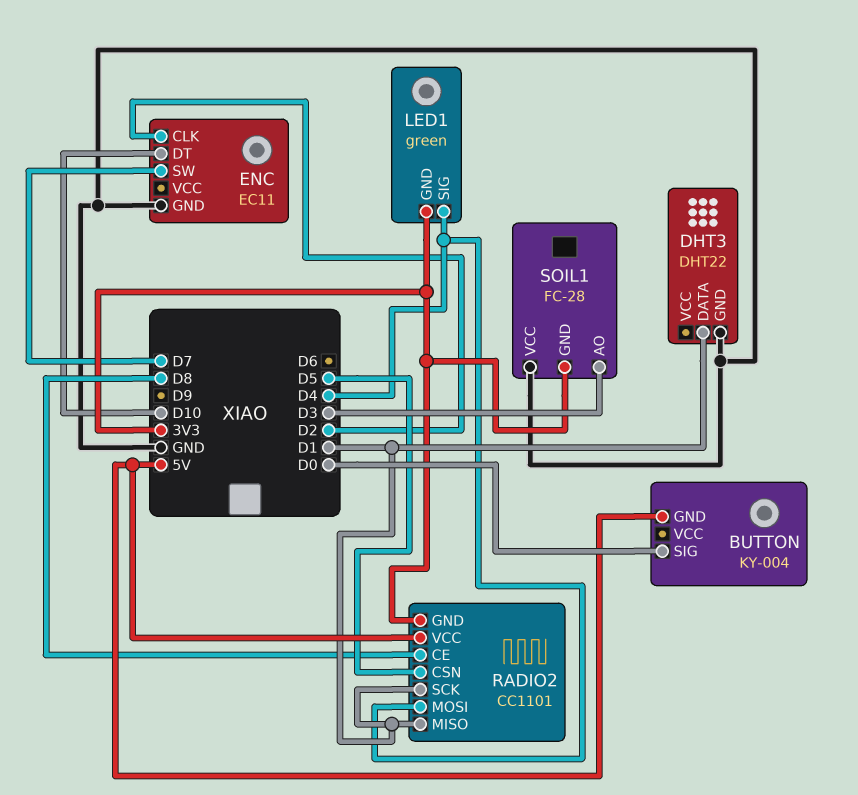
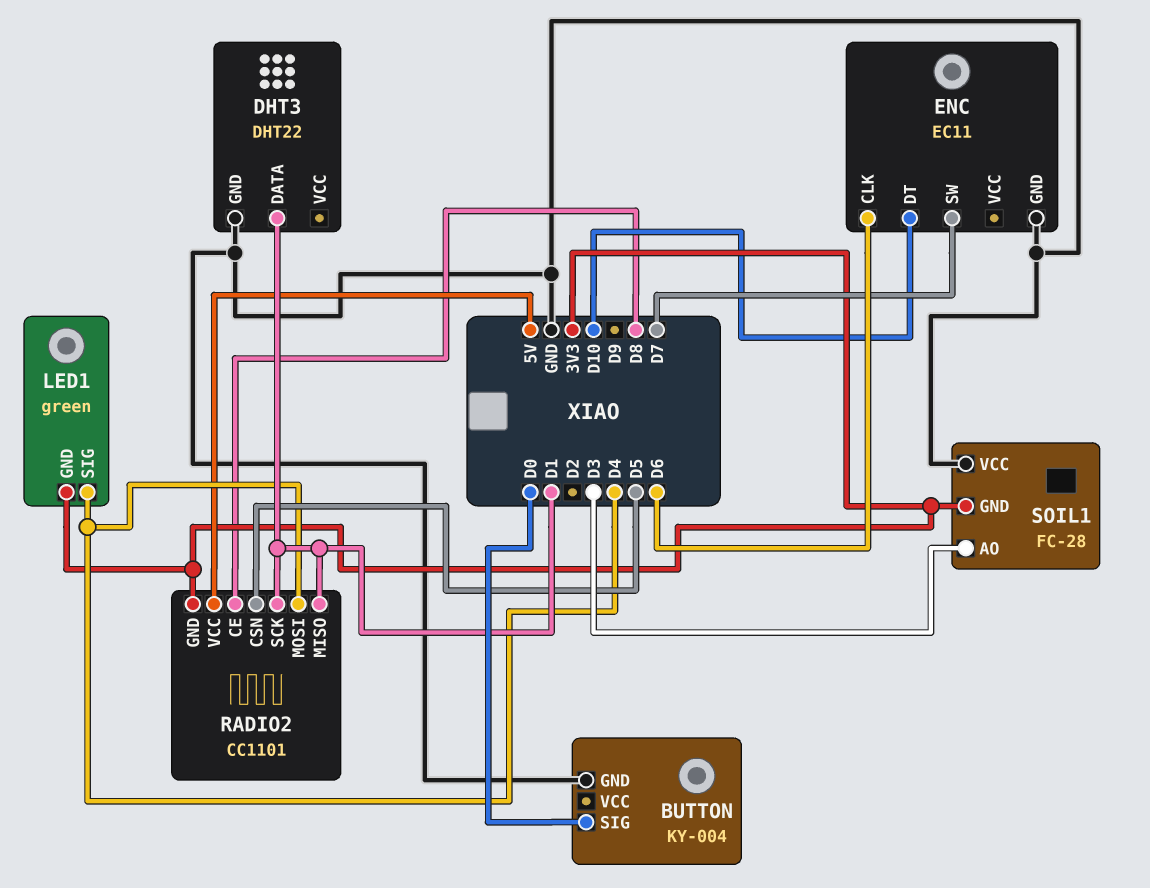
BUTTON pin GND: 5V -> GND
ENC pin CLK: D2 -> D6

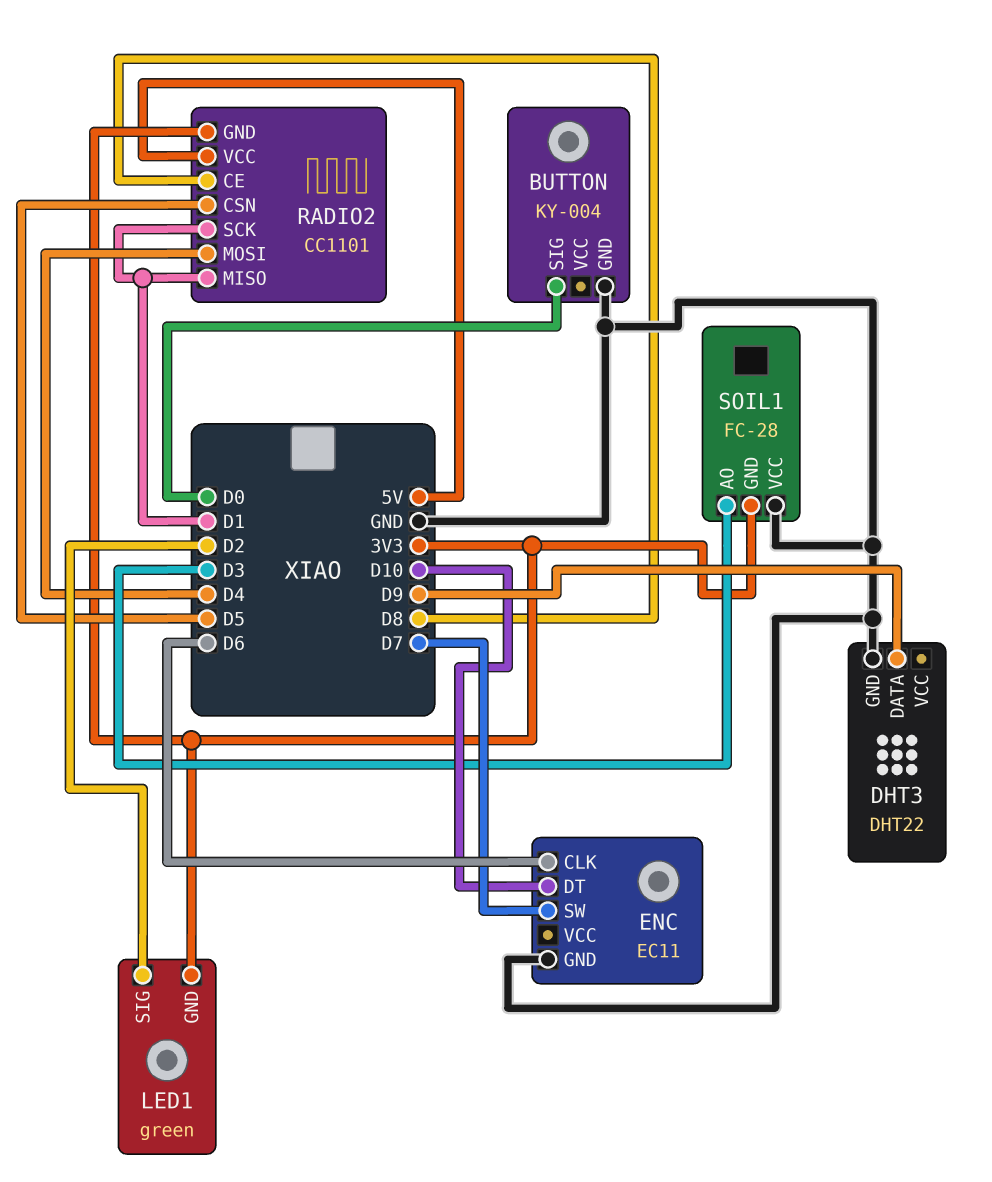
DHT3 pin DATA: D1 -> D9
LED1 pin SIG: D4 -> D2

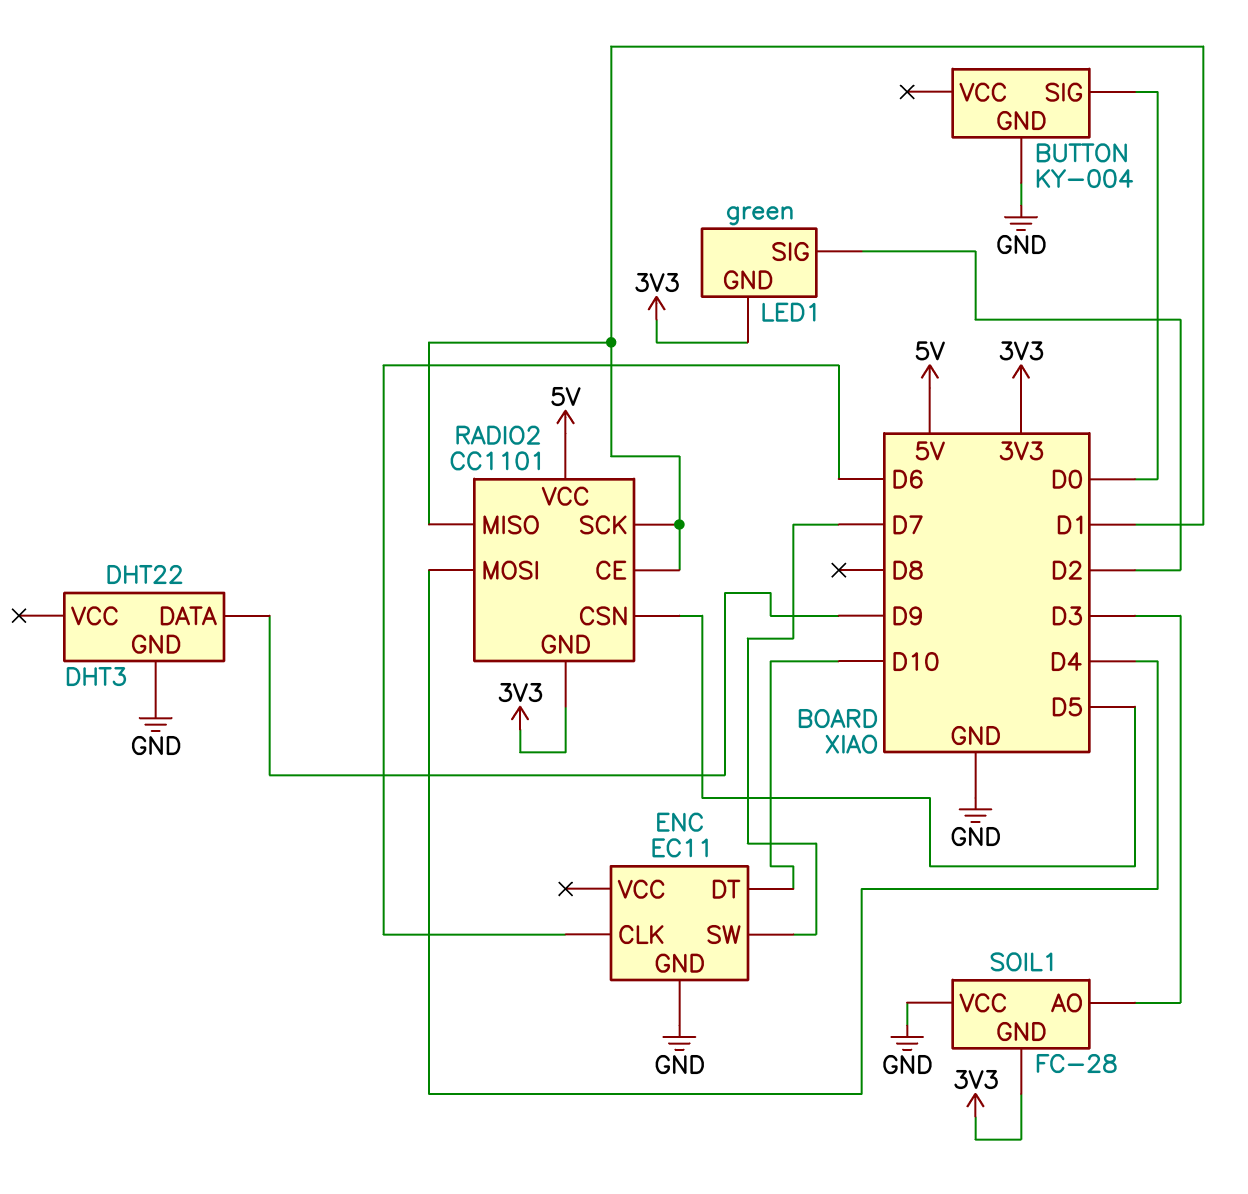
RADIO2 pin CE: D8 -> D1

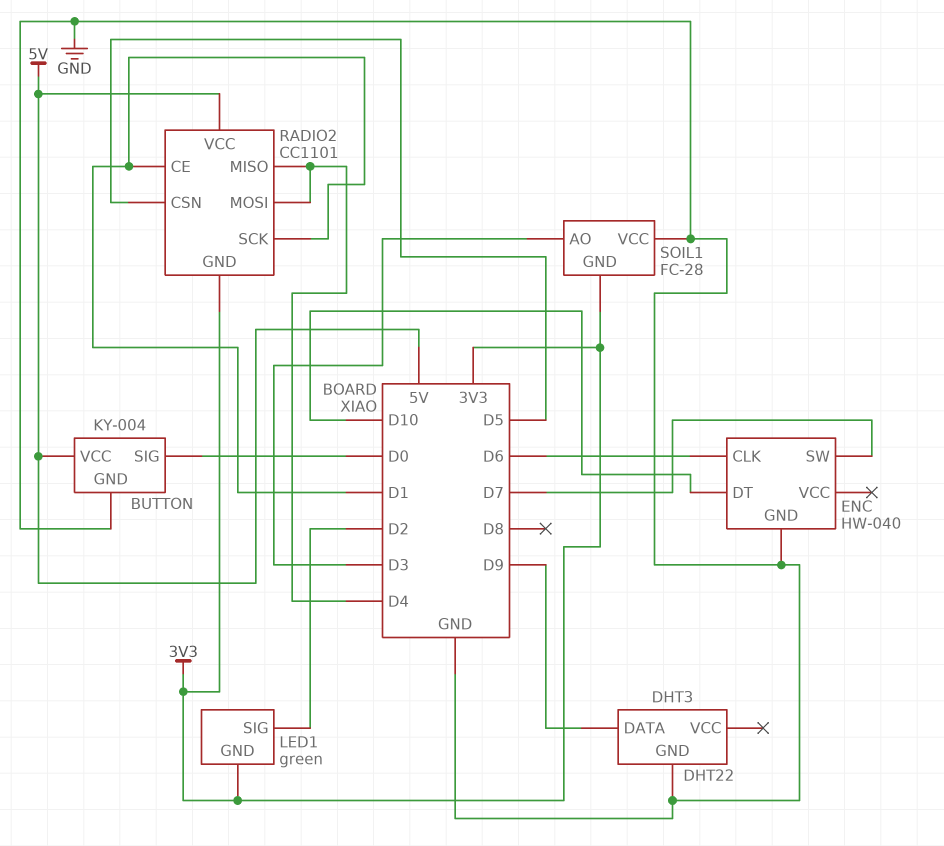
BUTTON pin VCC: none -> 5V
ENC: EC11 -> HW-040
RADIO2 pin MISO: D1 -> D4

